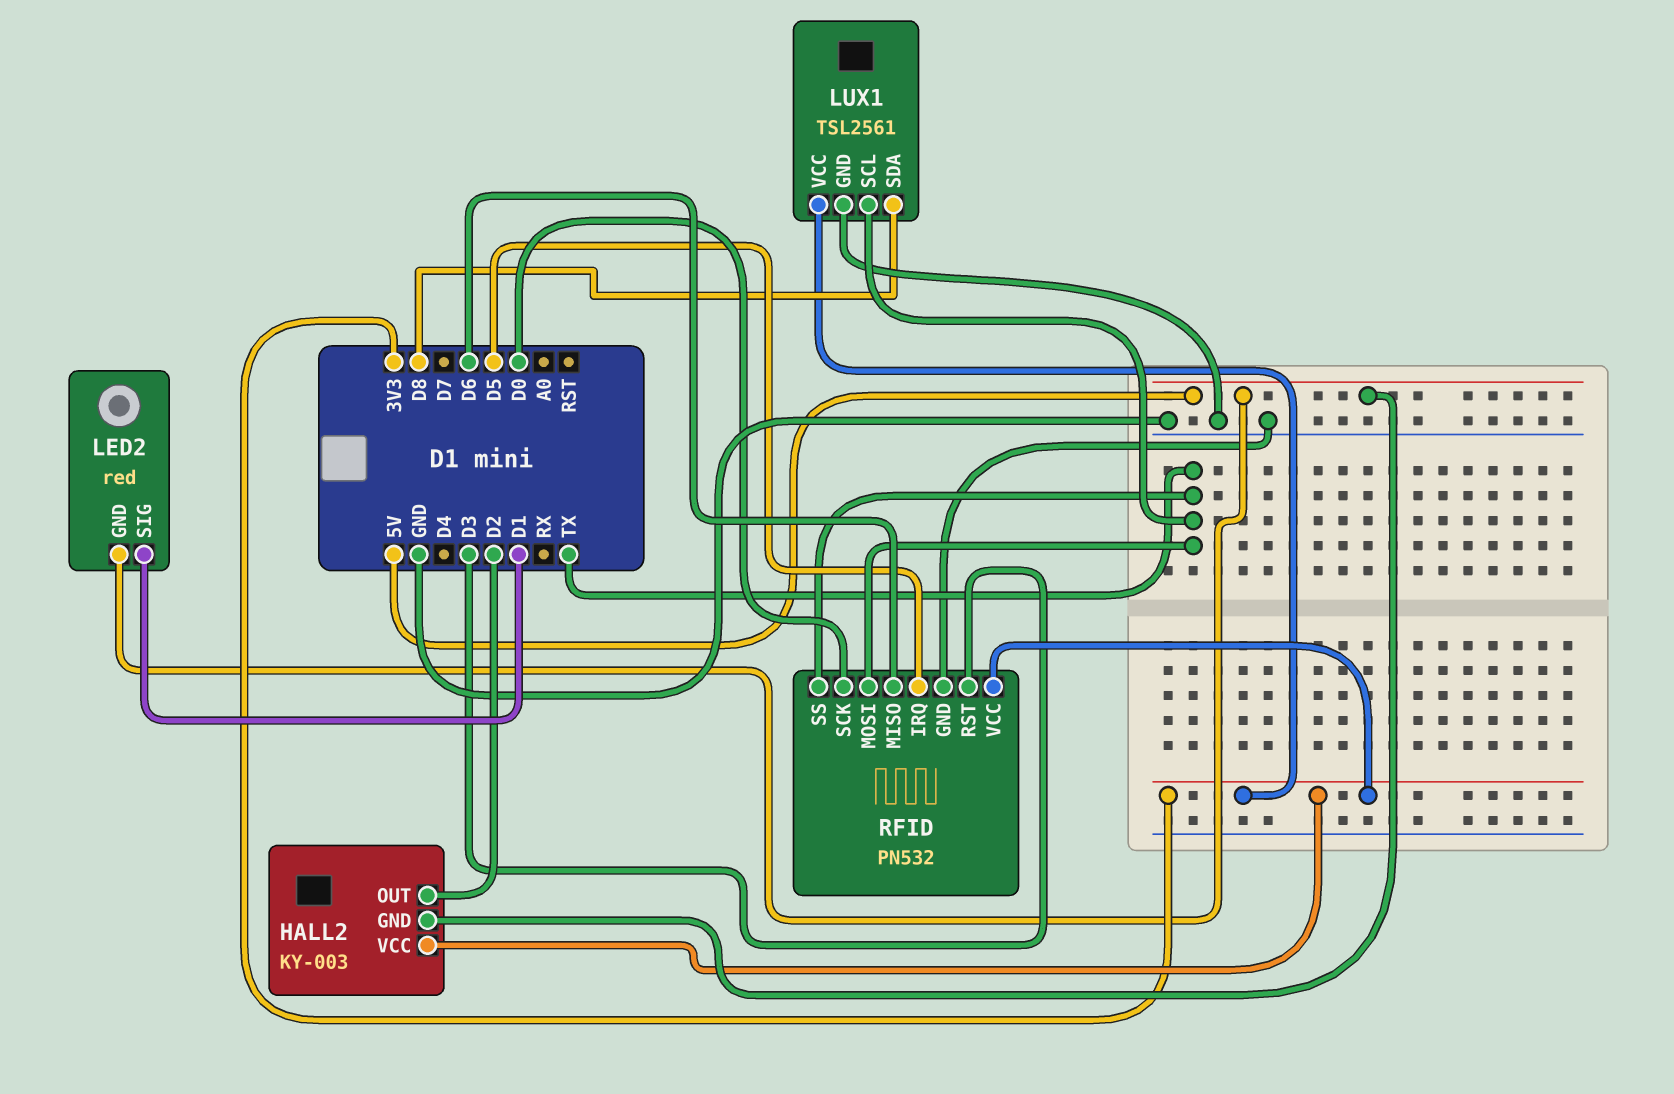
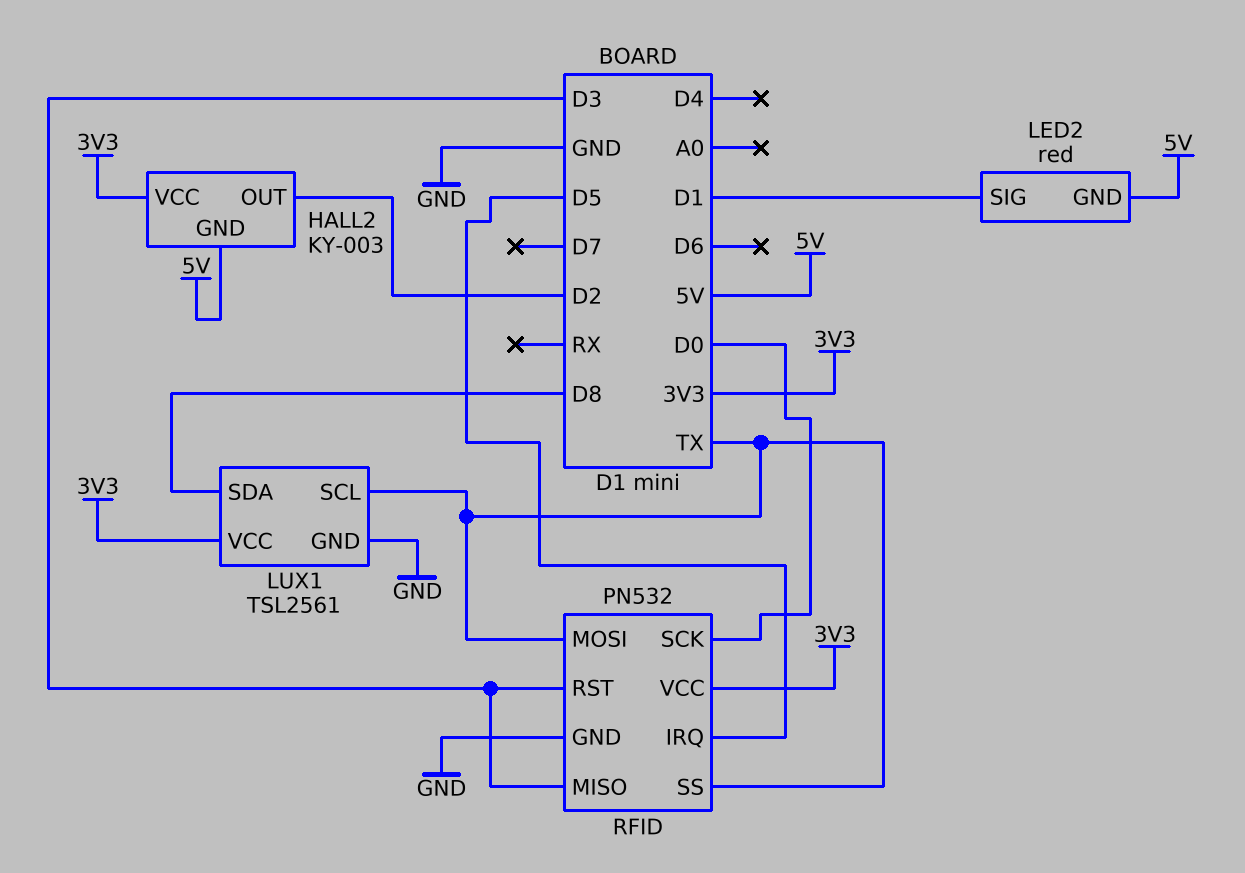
RFID pin MISO: D6 -> D3

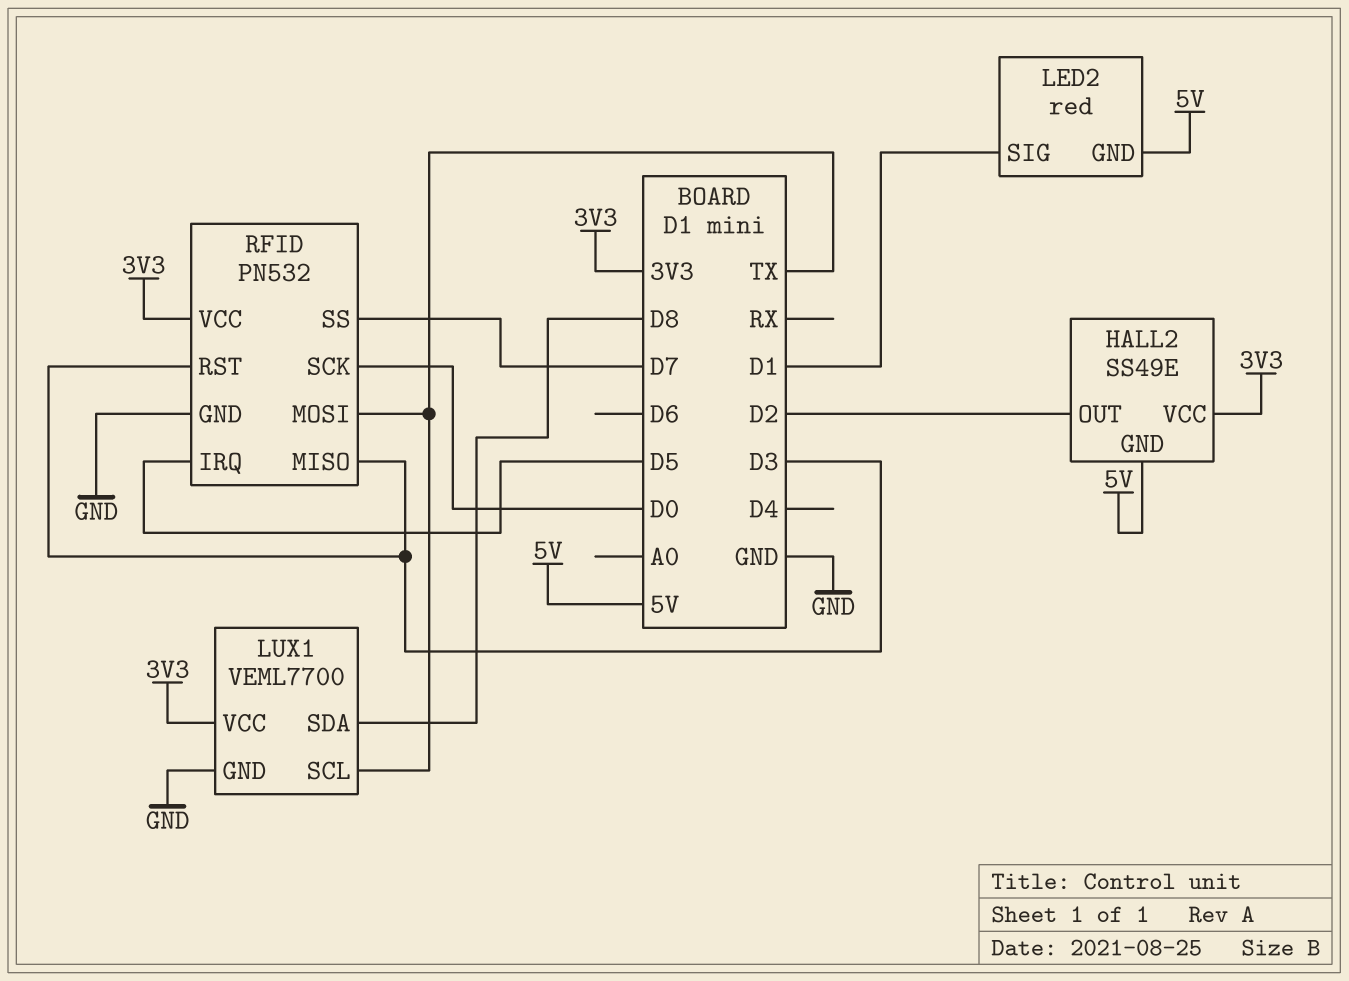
HALL2: KY-003 -> SS49E
LUX1: TSL2561 -> VEML7700
RFID pin SS: TX -> D7

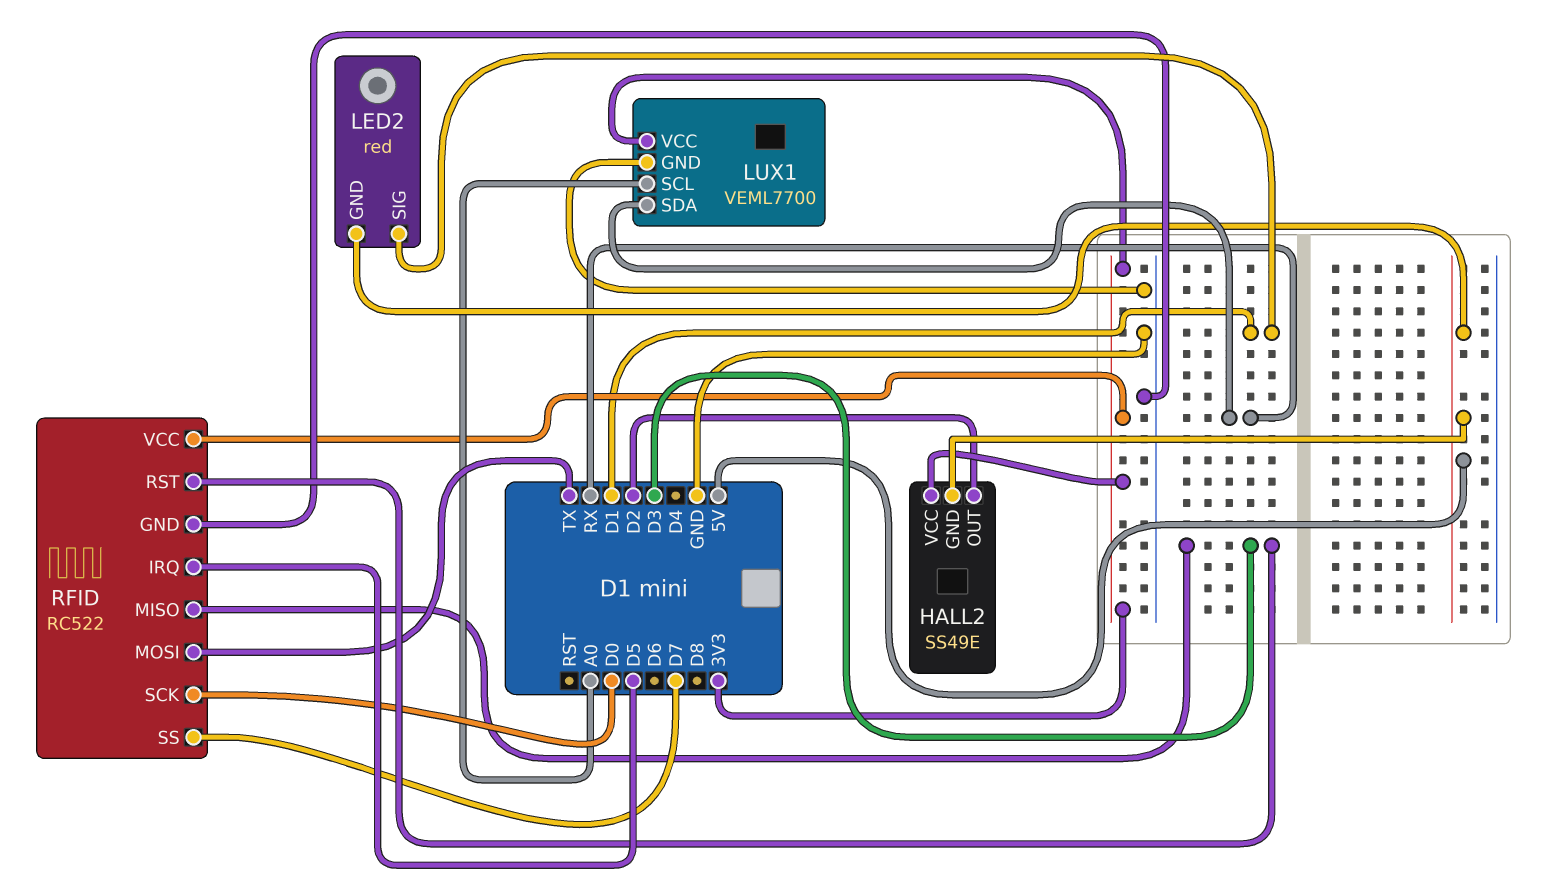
LUX1 pin SCL: TX -> A0
LUX1 pin SDA: D8 -> RX
RFID: PN532 -> RC522

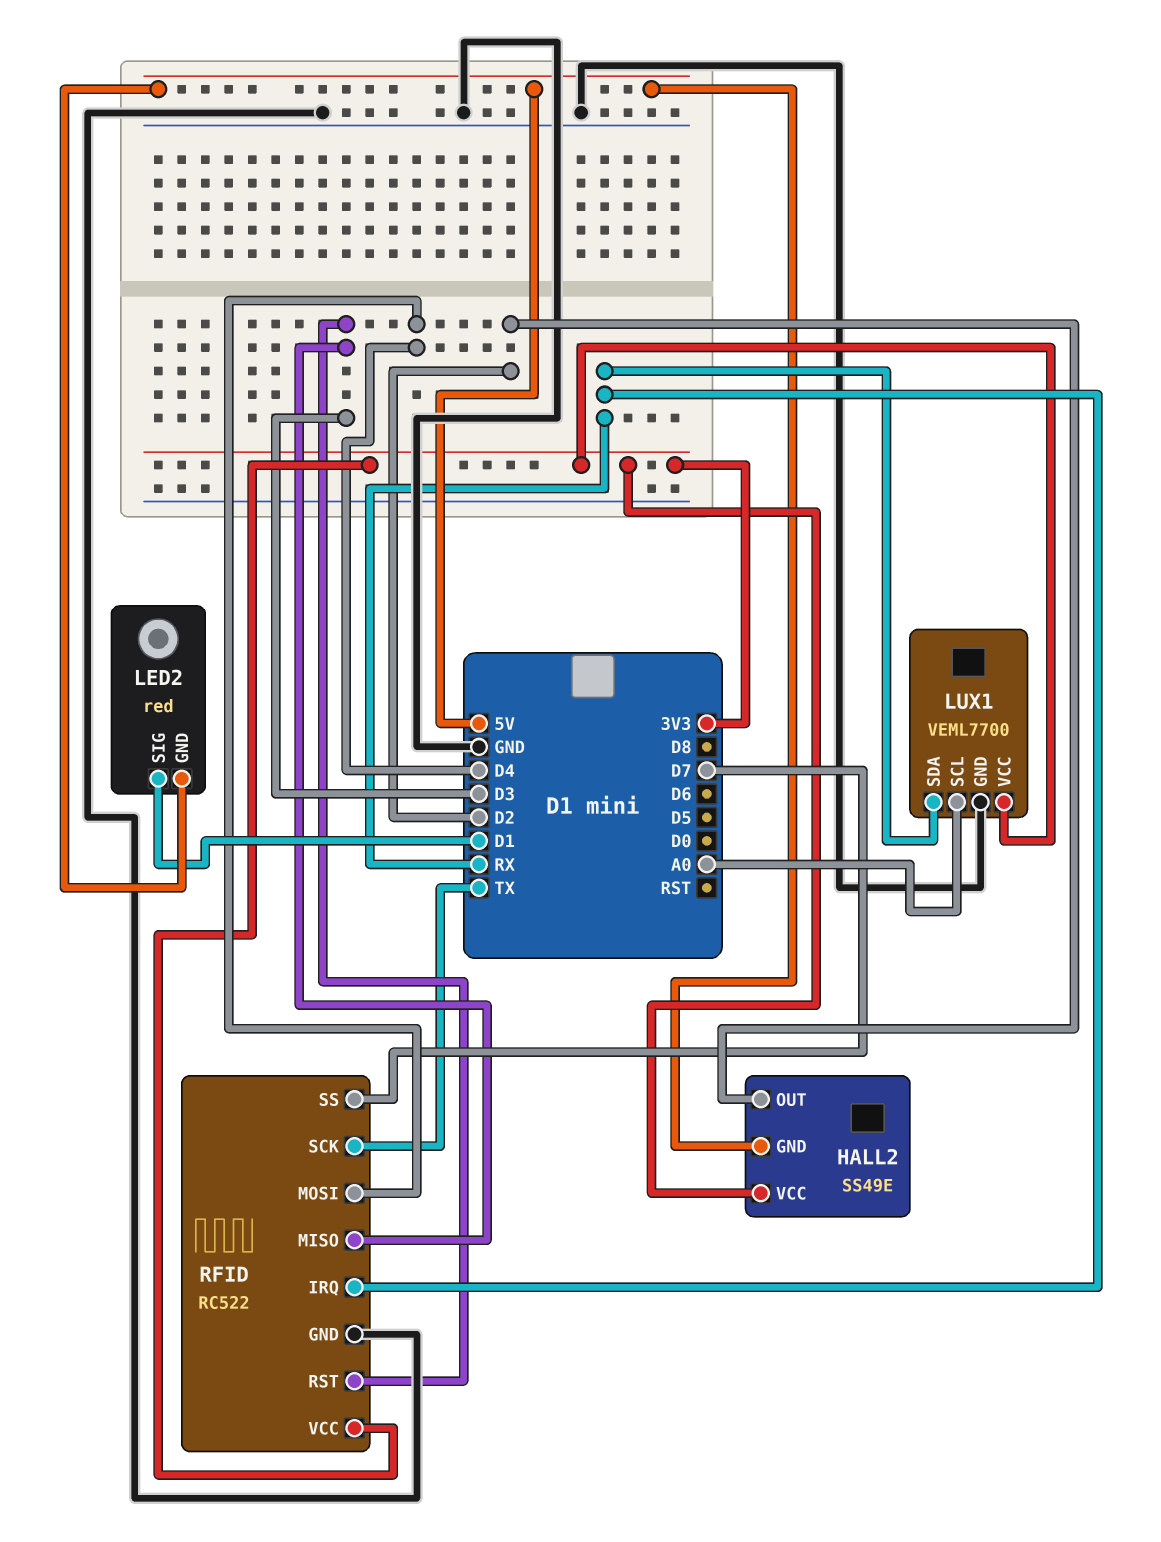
RFID pin IRQ: D5 -> RX
RFID pin MOSI: TX -> D4
RFID pin SCK: D0 -> TX

